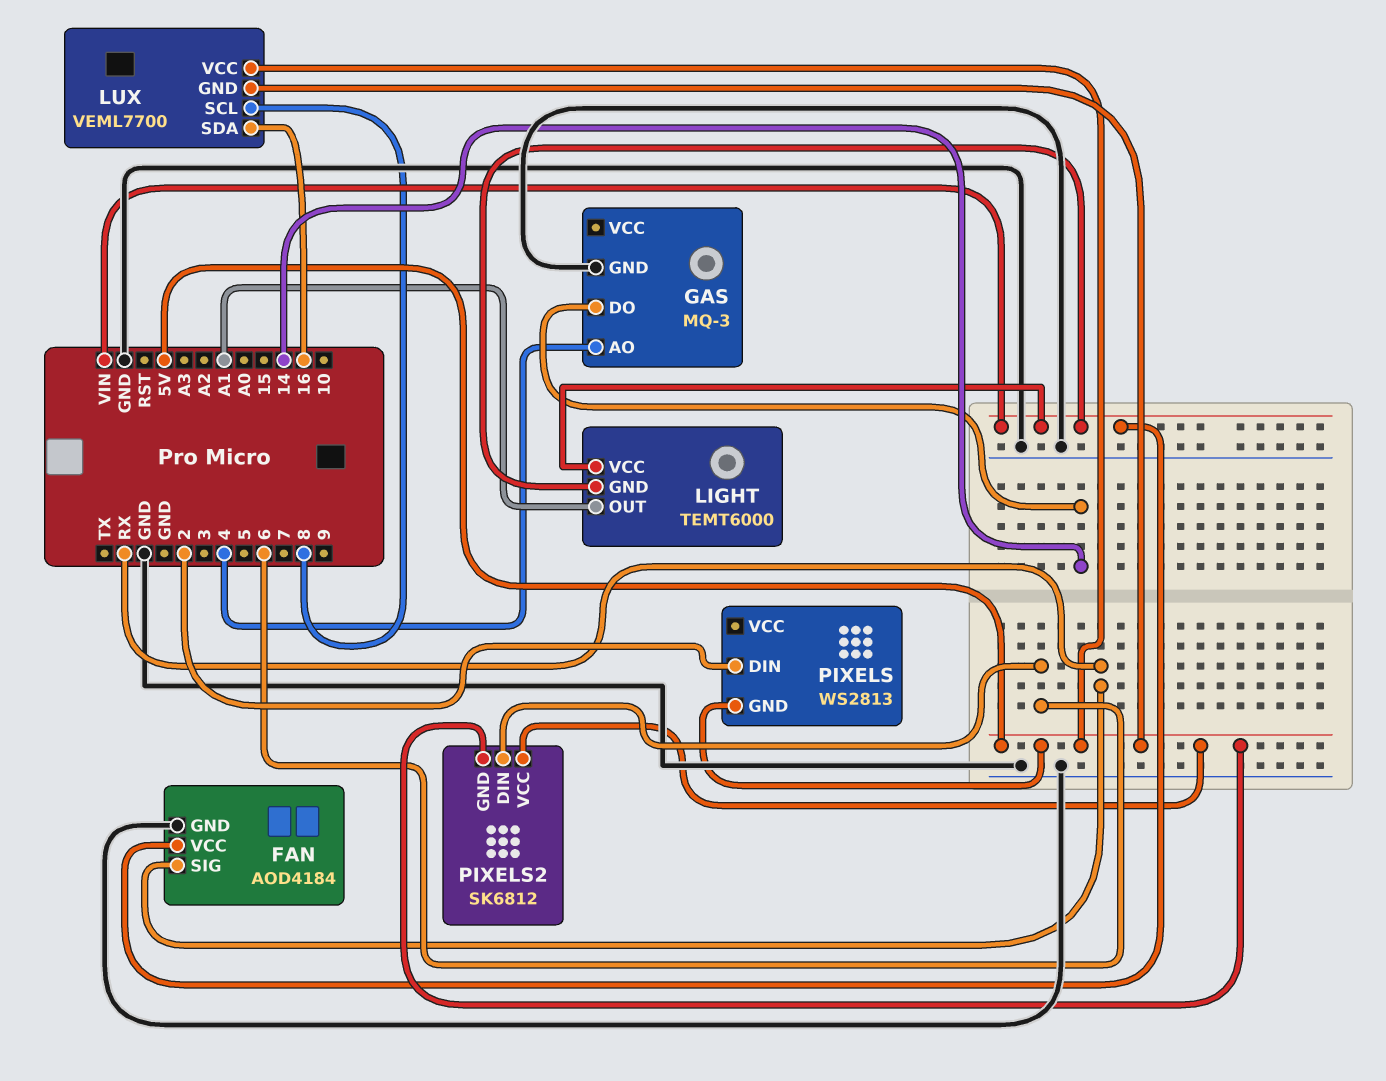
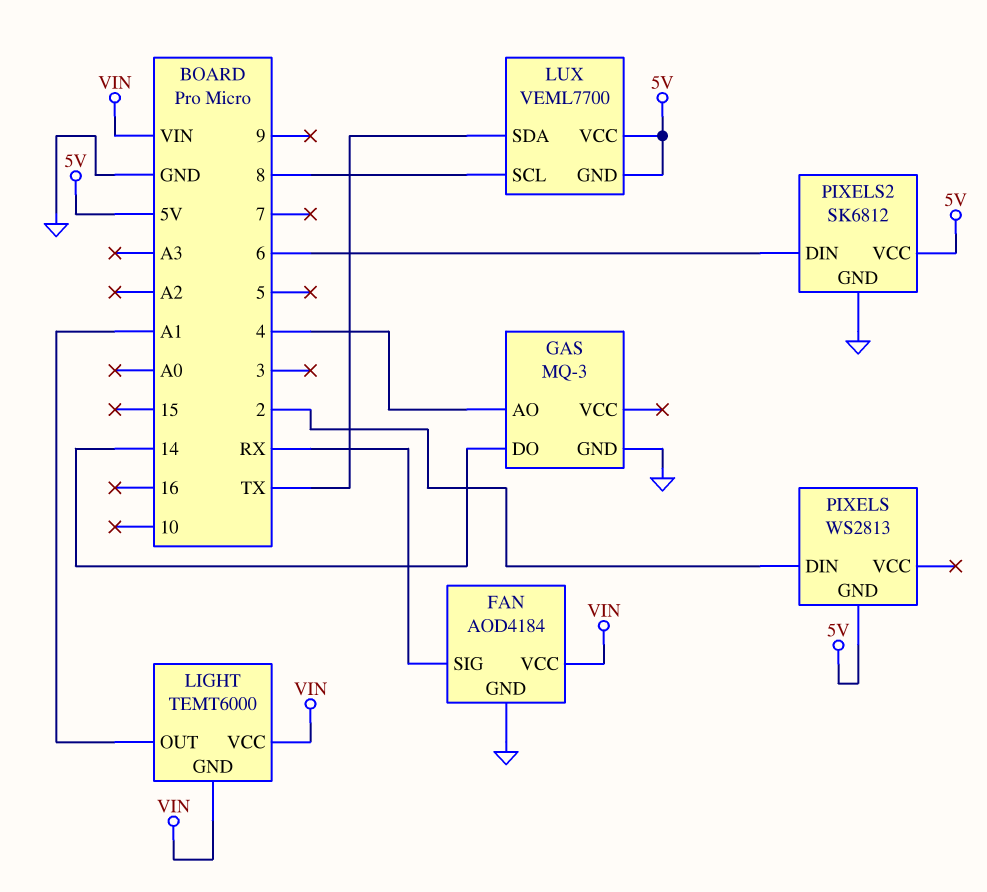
LUX pin SDA: 16 -> TX
PIXELS2 pin GND: 5V -> GND

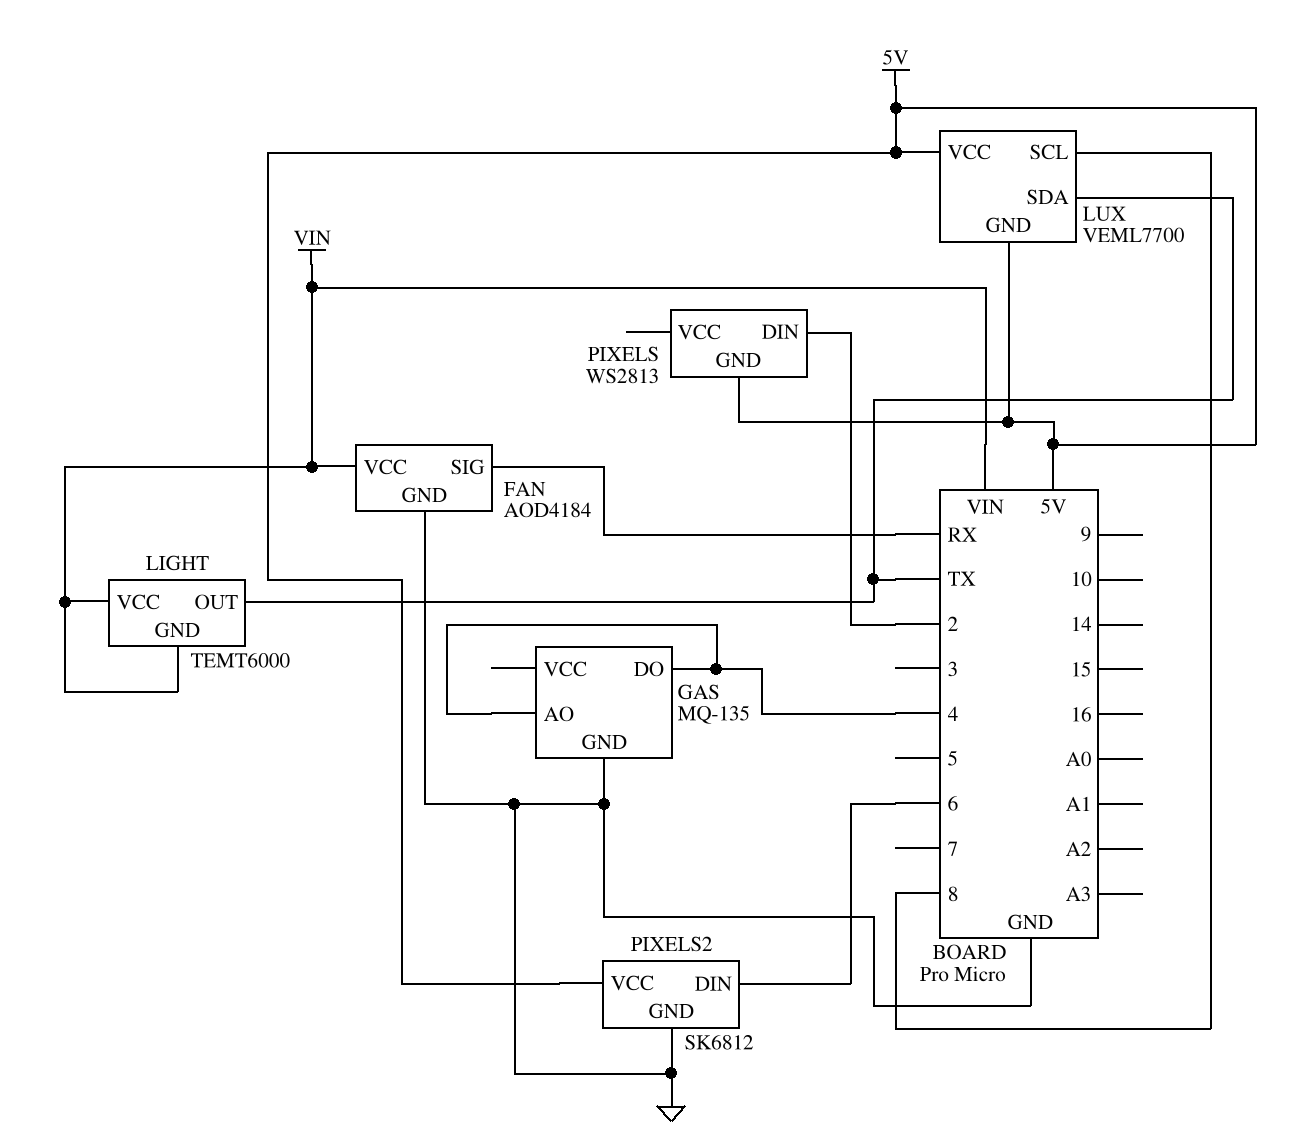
GAS: MQ-3 -> MQ-135
GAS pin DO: 14 -> 4
LIGHT pin OUT: A1 -> TX

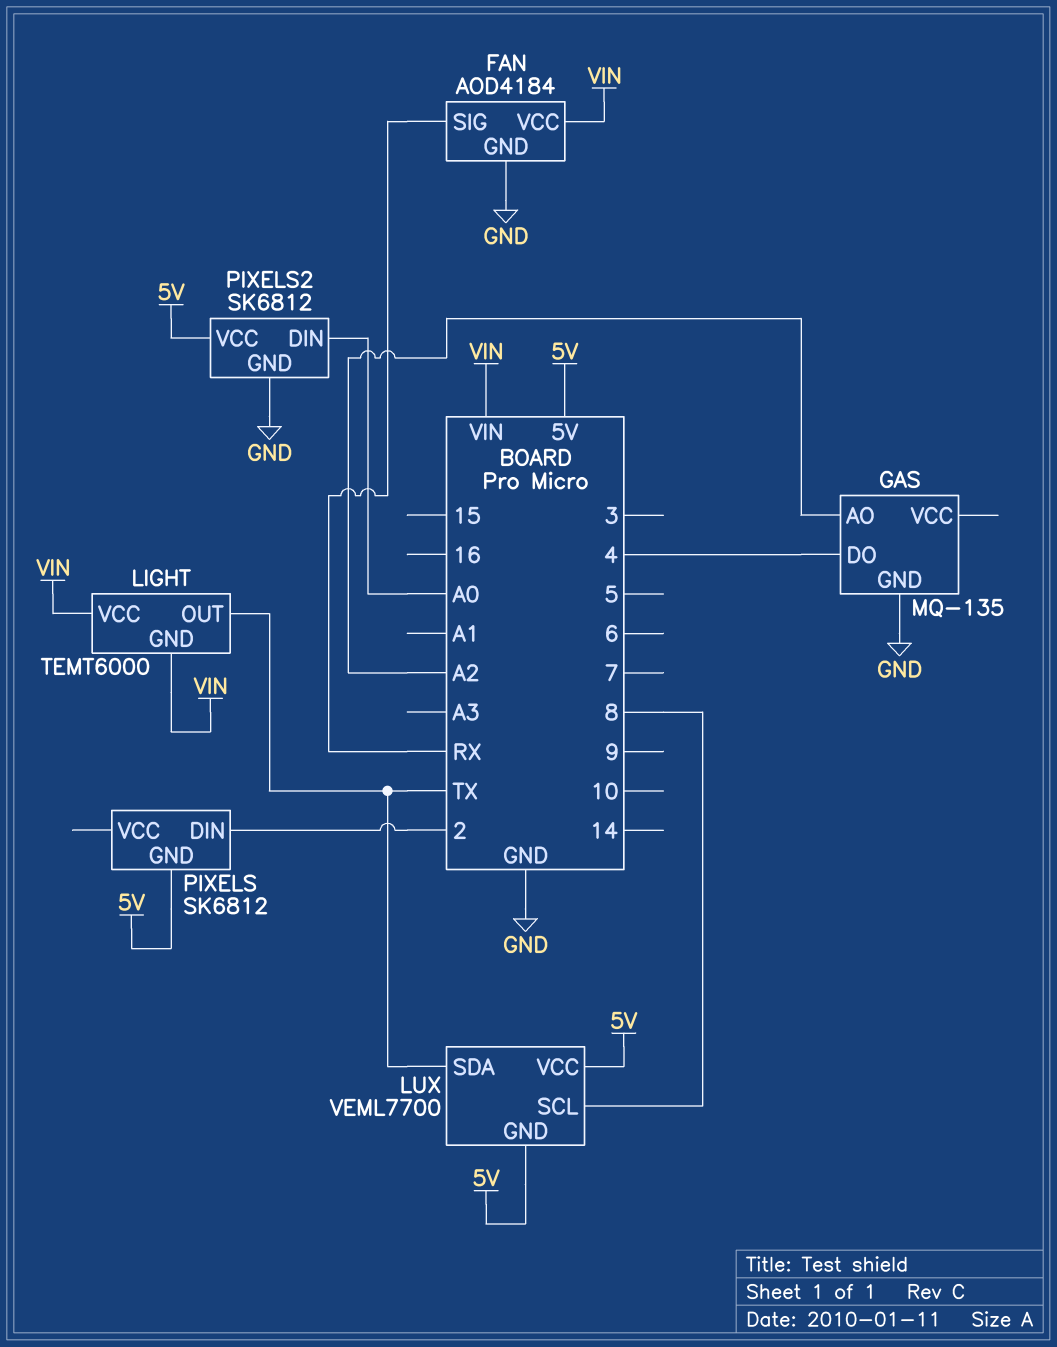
GAS pin AO: 4 -> A2
PIXELS: WS2813 -> SK6812
PIXELS2 pin DIN: 6 -> A0

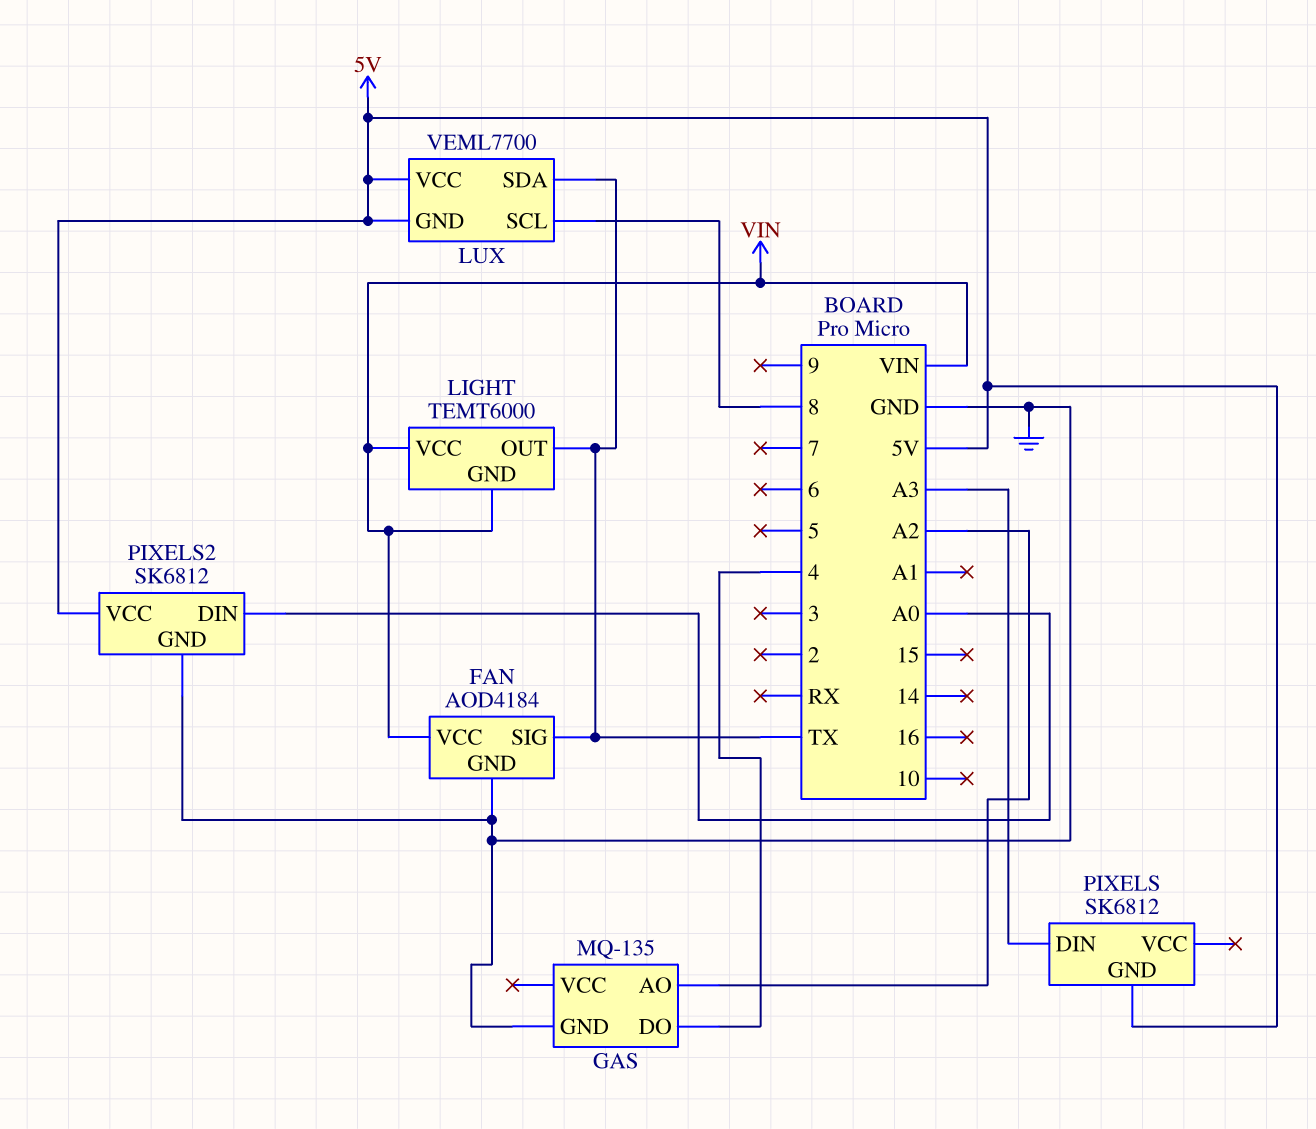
FAN pin SIG: RX -> TX
PIXELS pin DIN: 2 -> A3

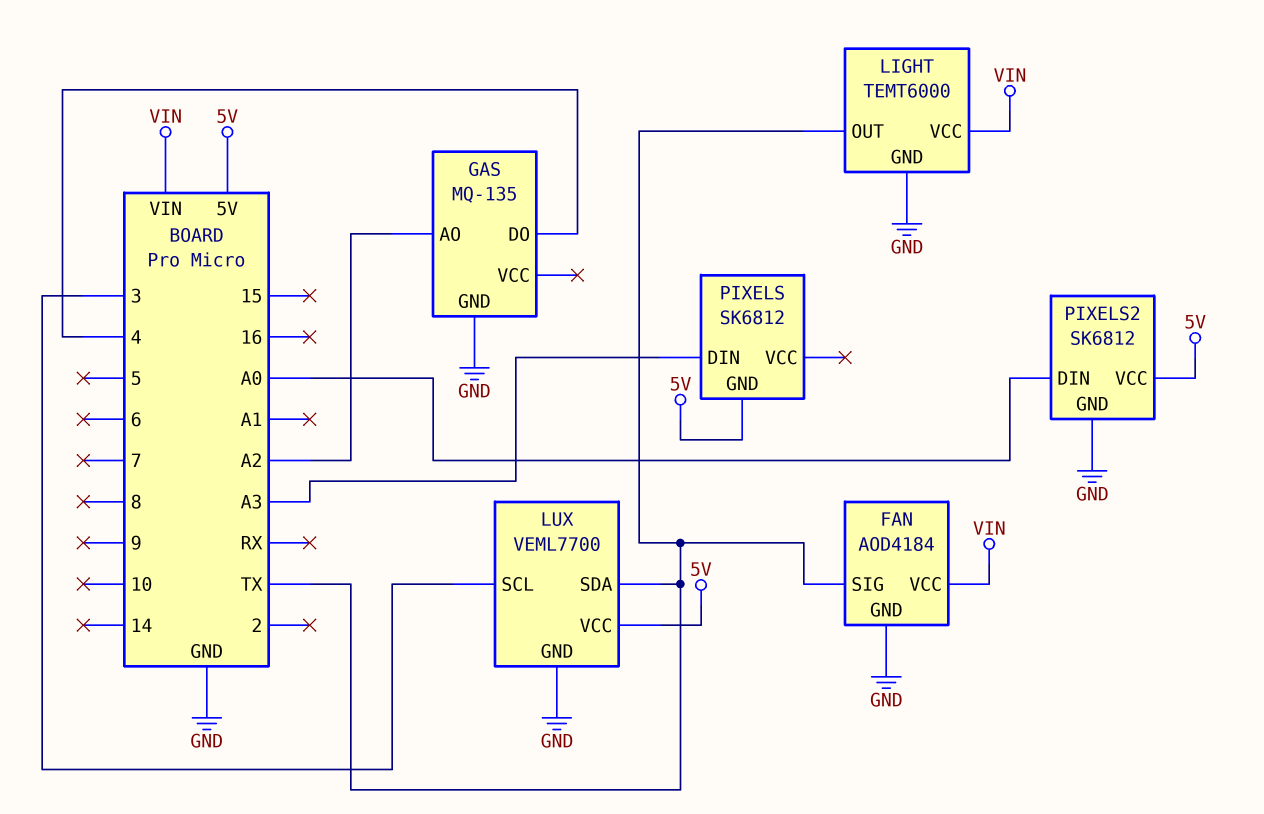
LIGHT pin GND: VIN -> GND
LUX pin GND: 5V -> GND
LUX pin SCL: 8 -> 3

